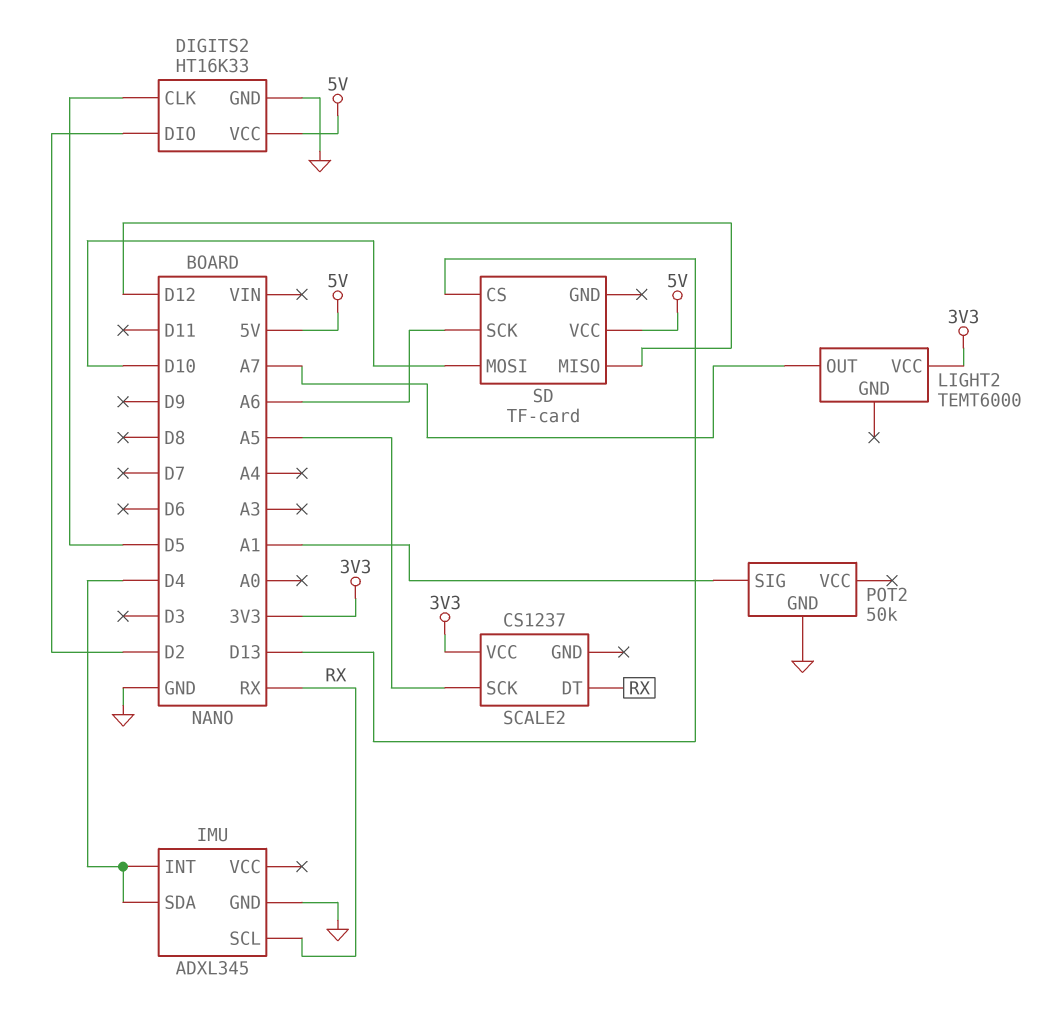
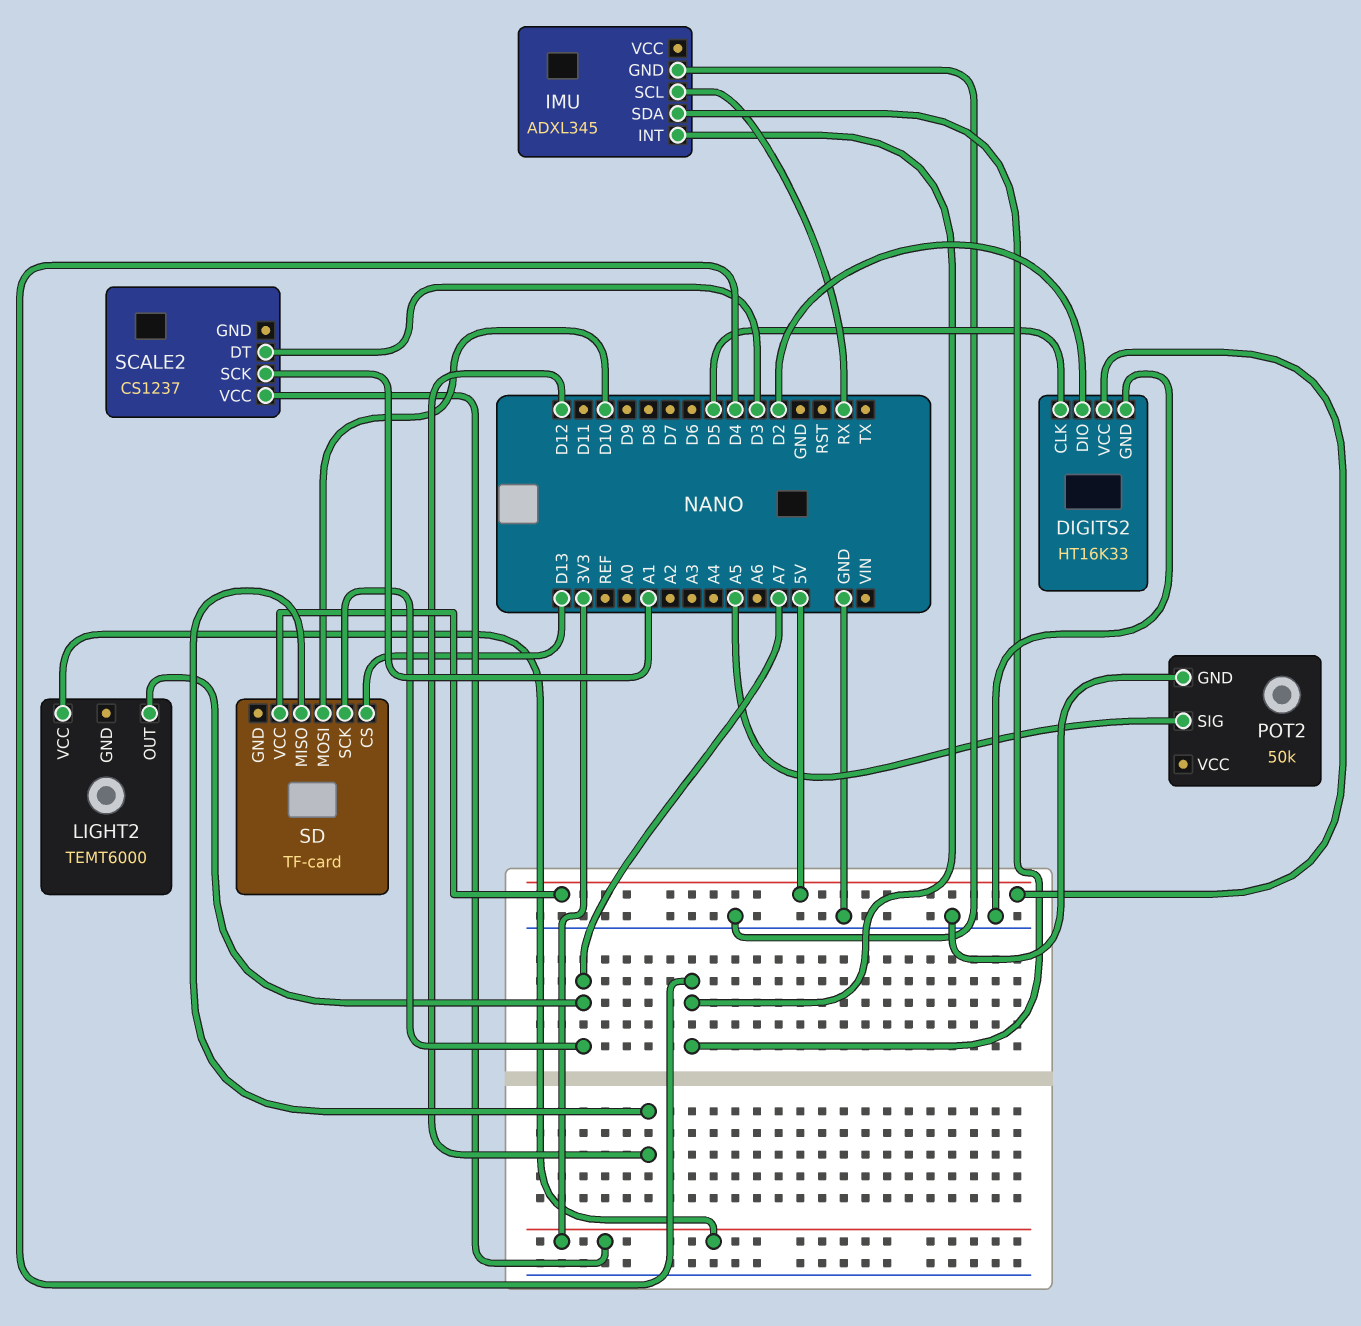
POT2 pin SIG: A1 -> A5
SCALE2 pin DT: RX -> D3
SCALE2 pin SCK: A5 -> A1
SD pin SCK: A6 -> A7

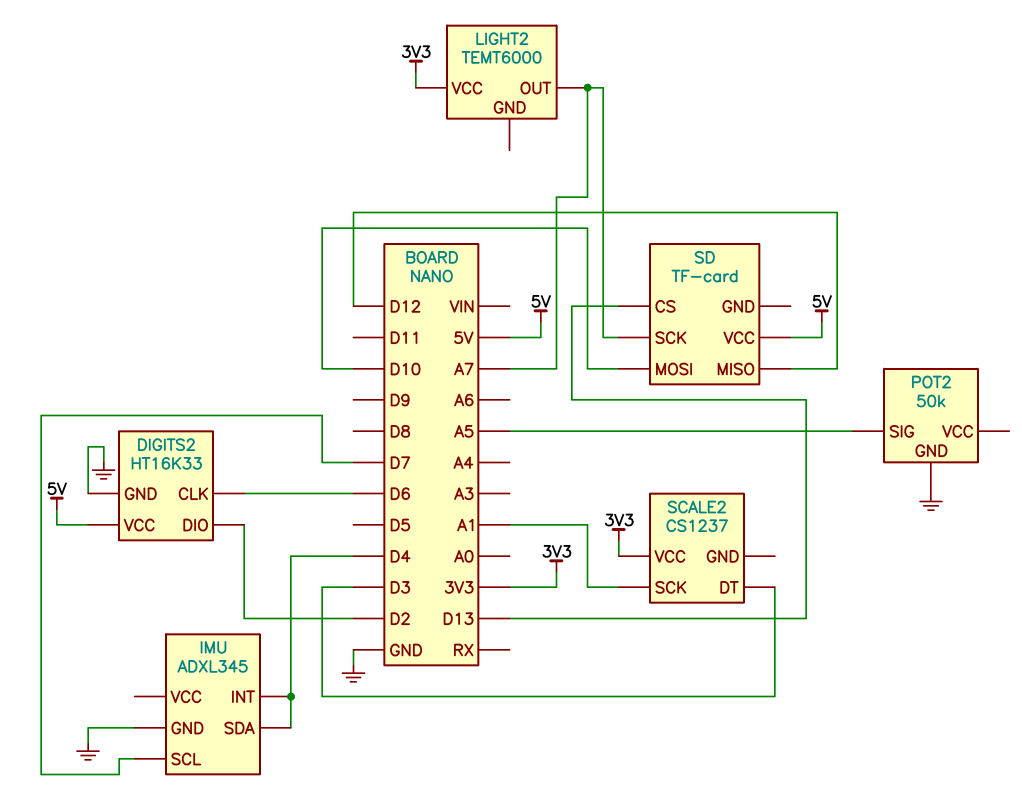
DIGITS2 pin CLK: D5 -> D6
IMU pin SCL: RX -> D7

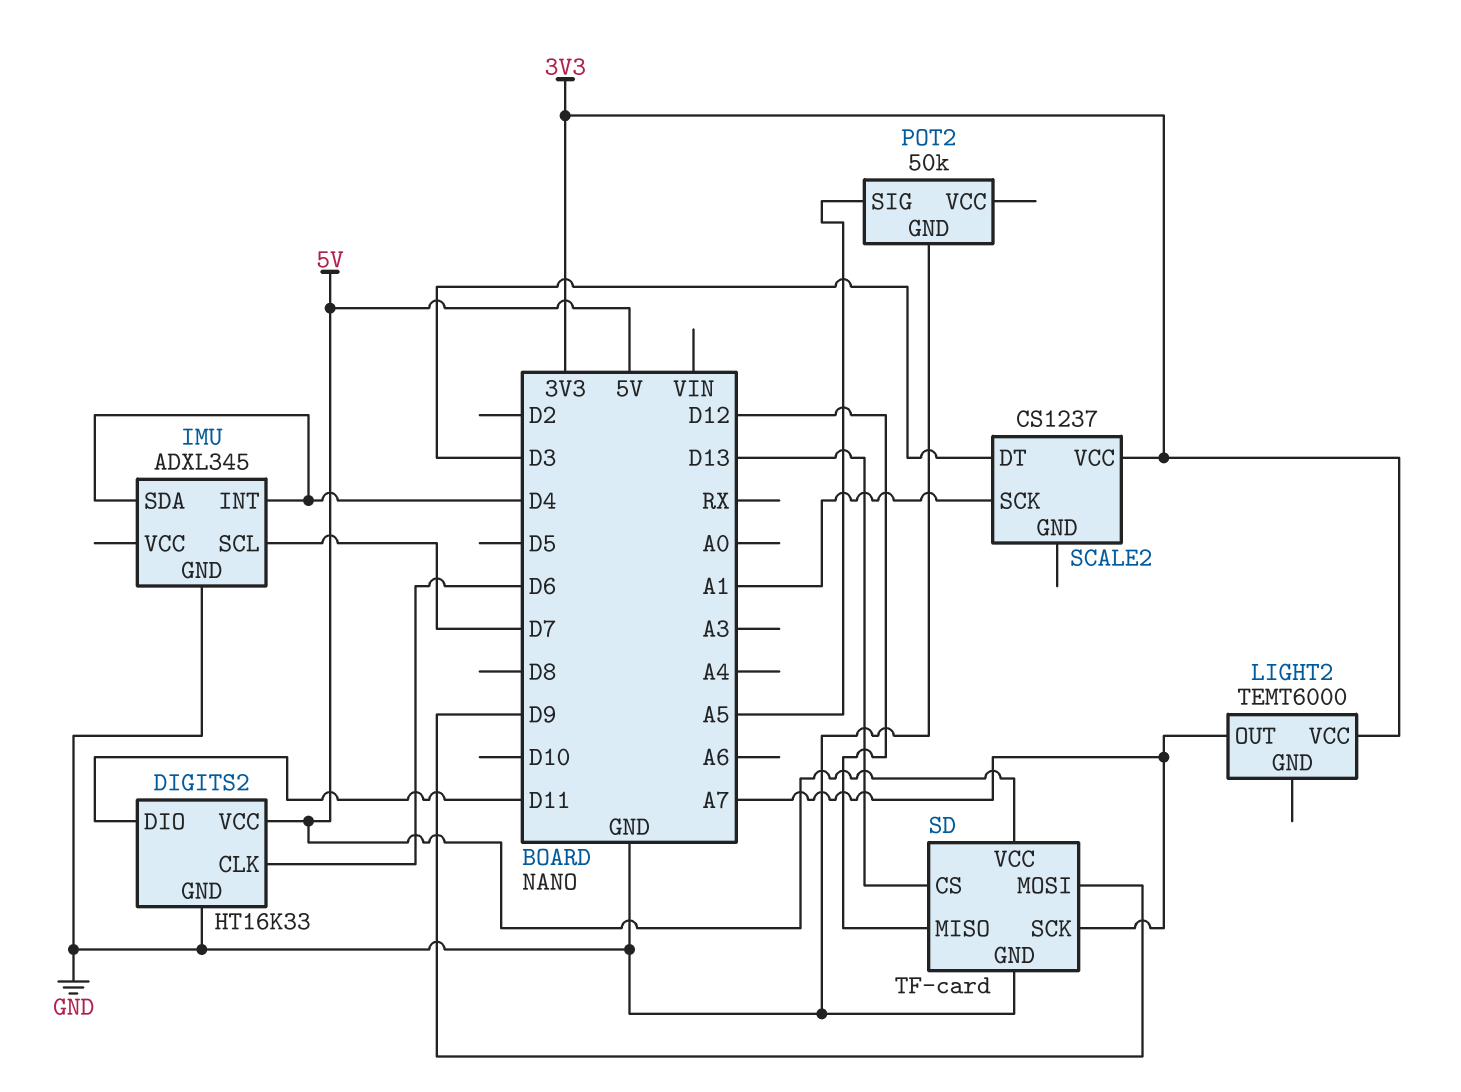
DIGITS2 pin DIO: D2 -> D11
SD pin GND: none -> GND
SD pin MOSI: D10 -> D9

